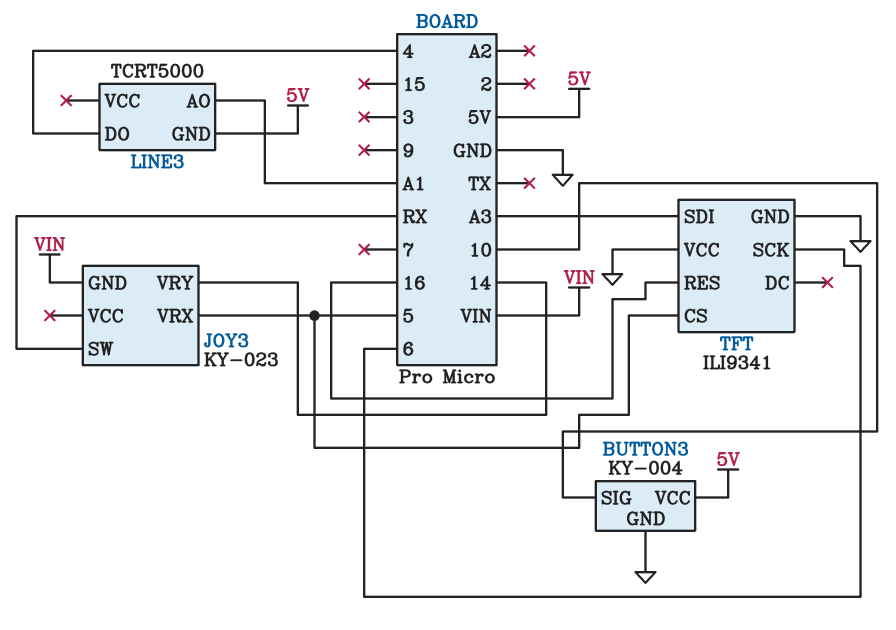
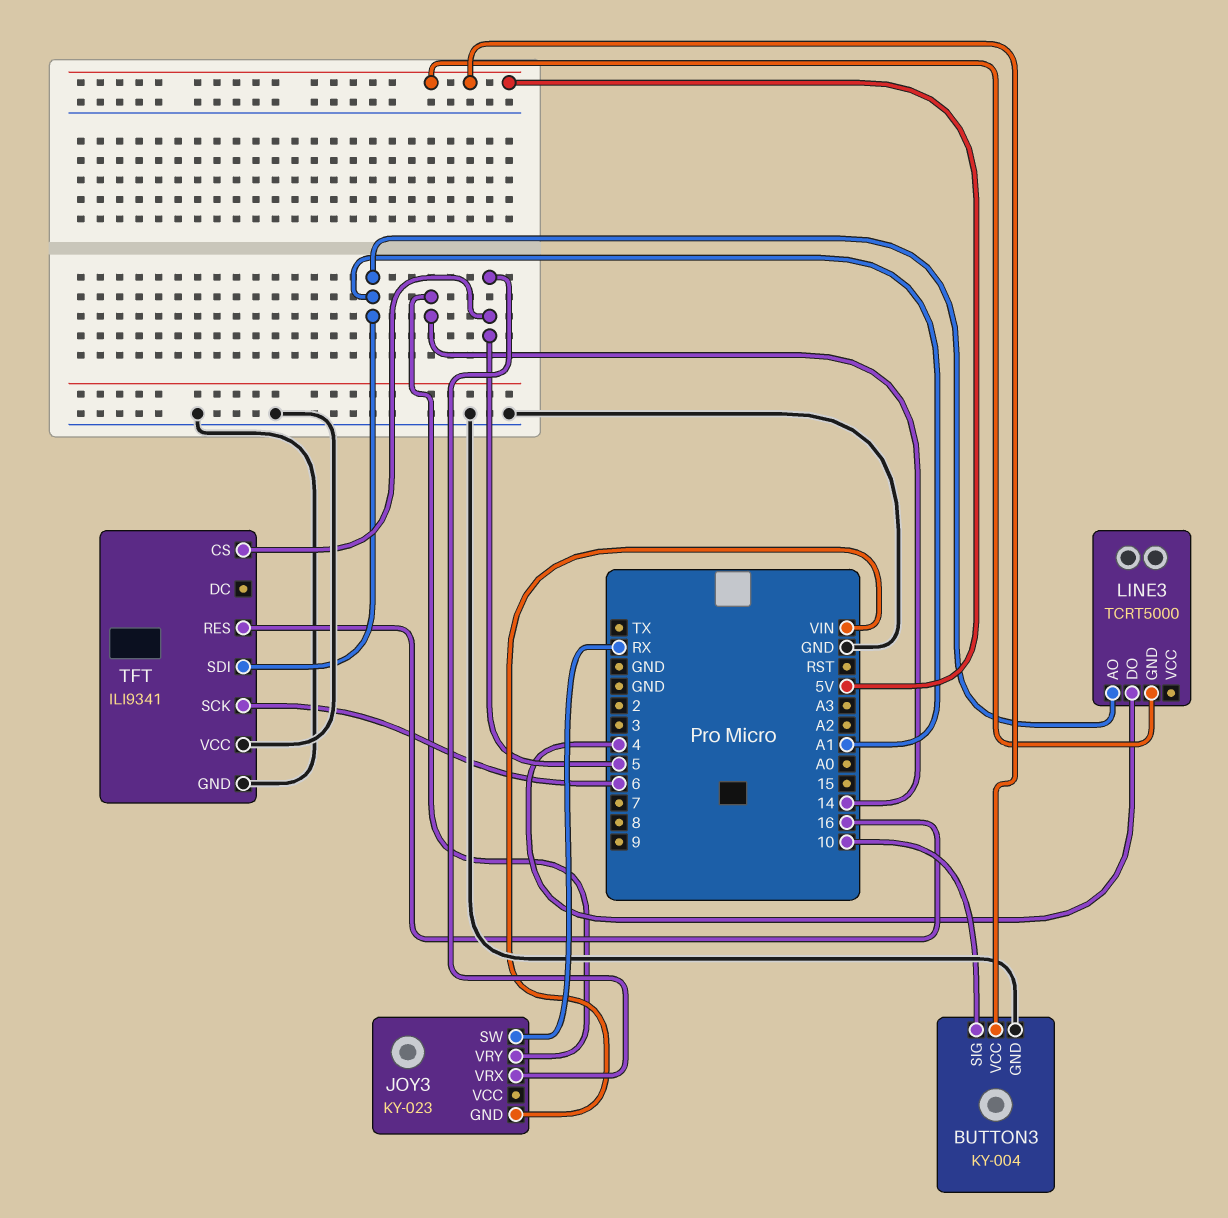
TFT pin SDI: A3 -> A1

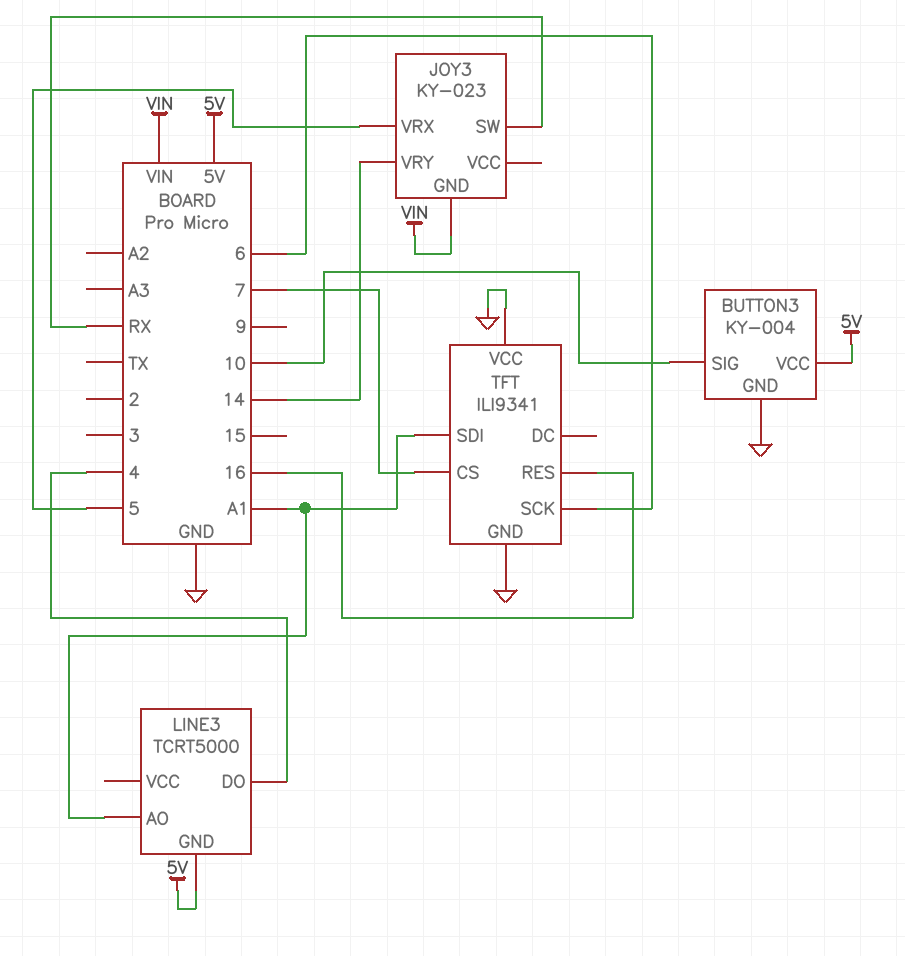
TFT pin CS: 5 -> 7

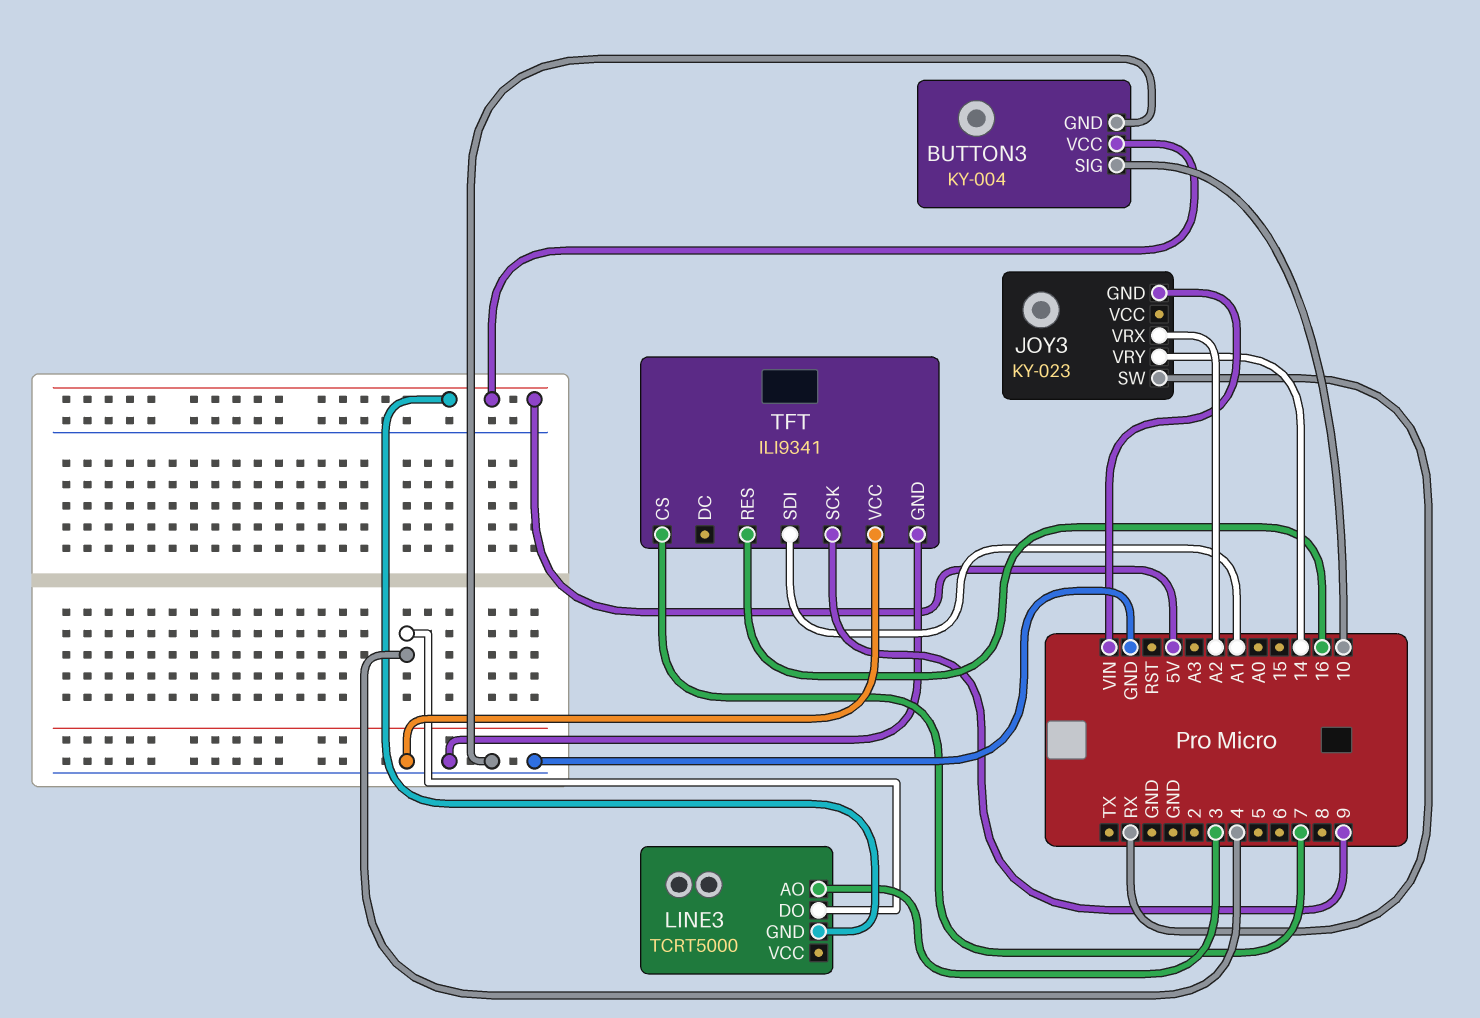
JOY3 pin VRX: 5 -> A2
LINE3 pin AO: A1 -> 3
TFT pin SCK: 6 -> 9

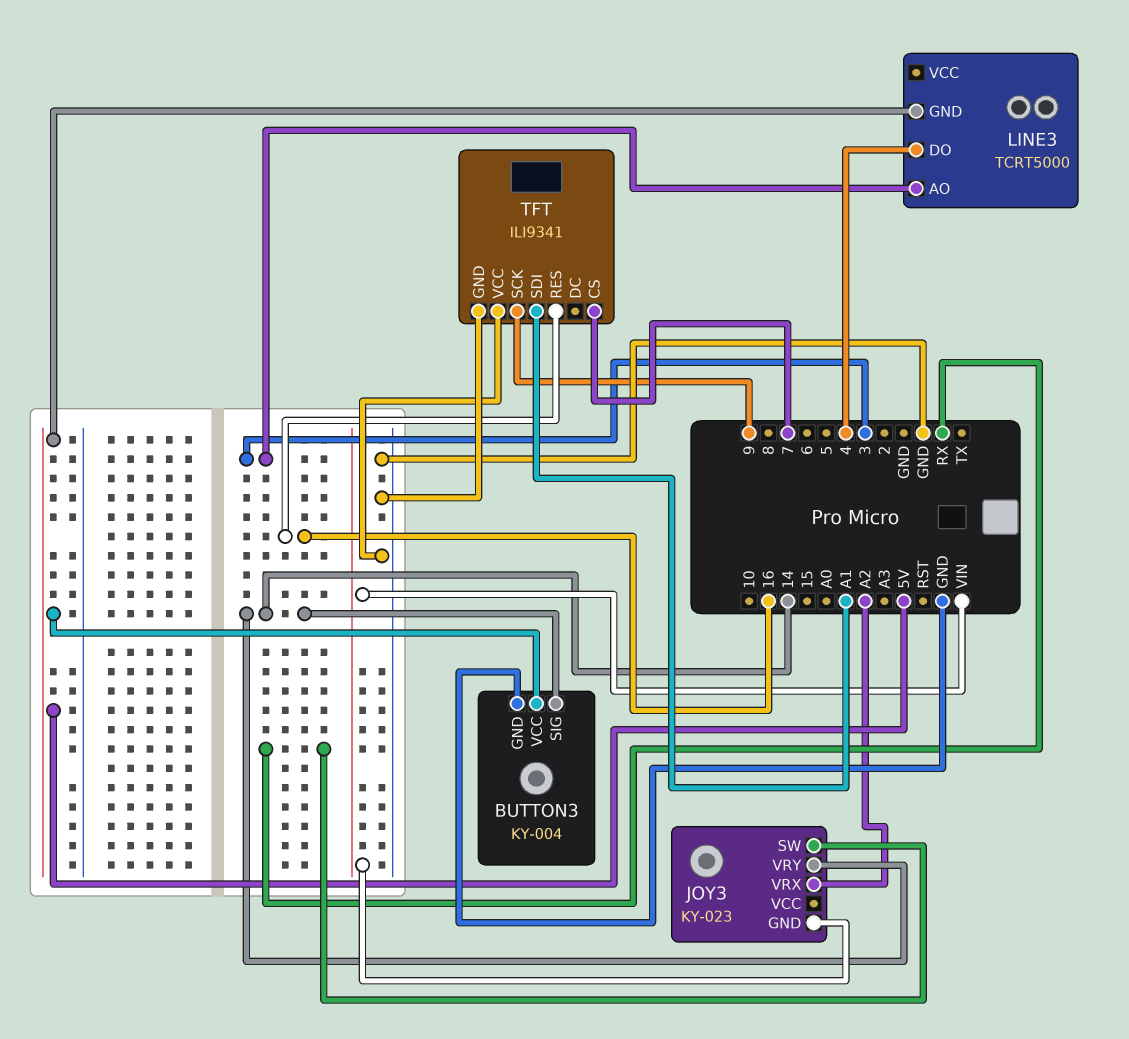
BUTTON3 pin SIG: 10 -> 14

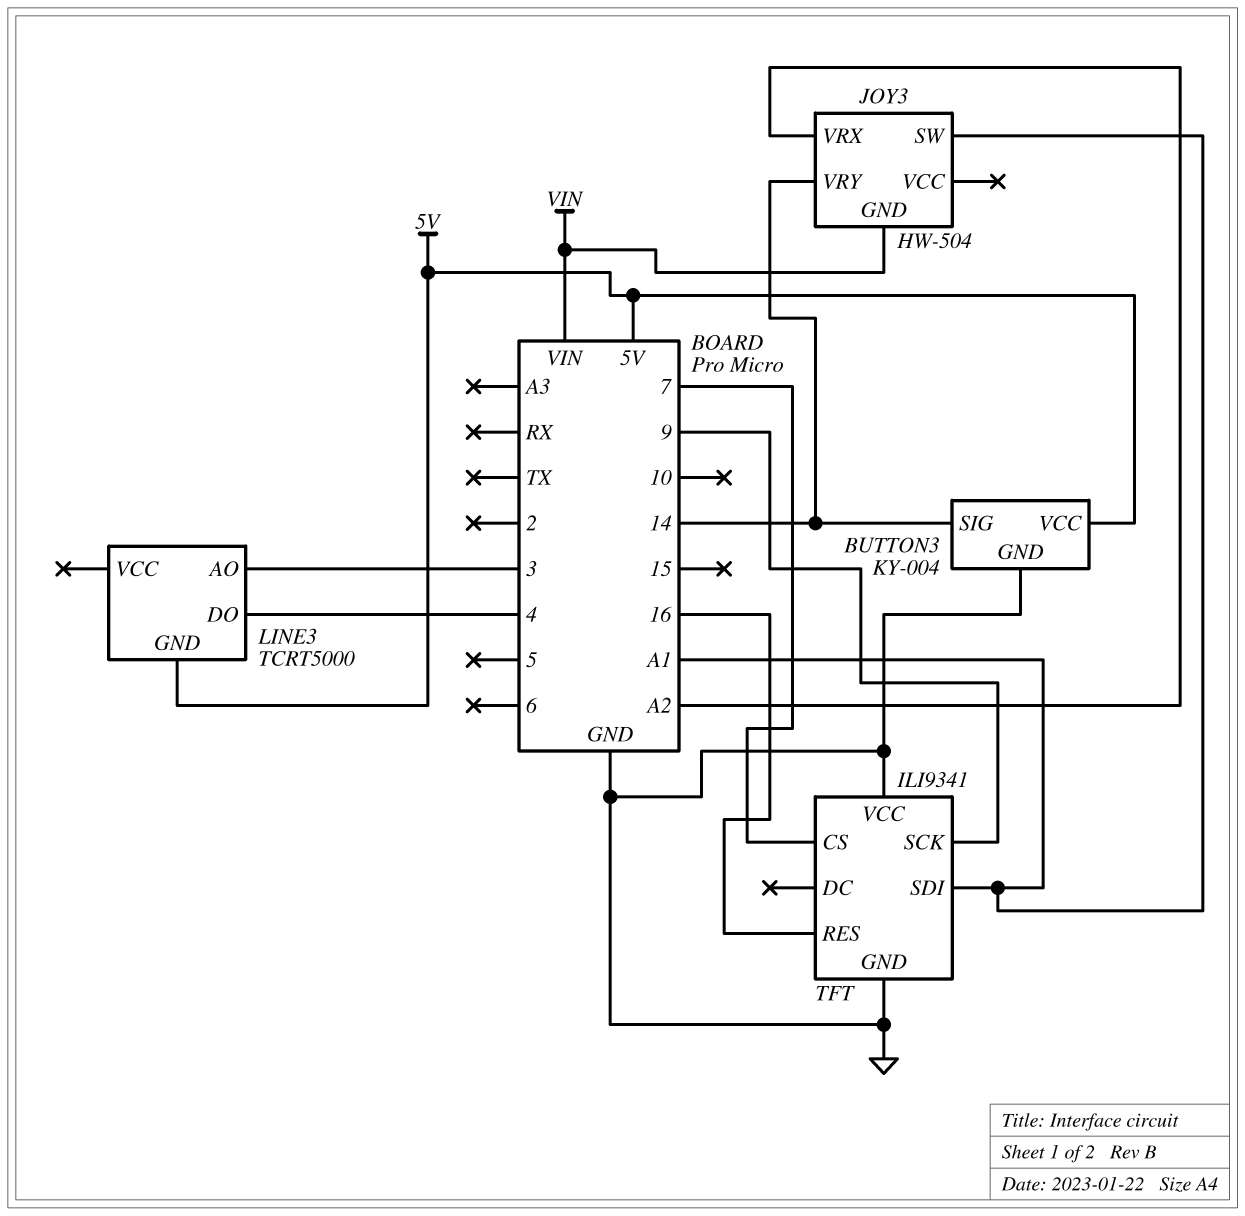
JOY3: KY-023 -> HW-504
JOY3 pin SW: RX -> A1

